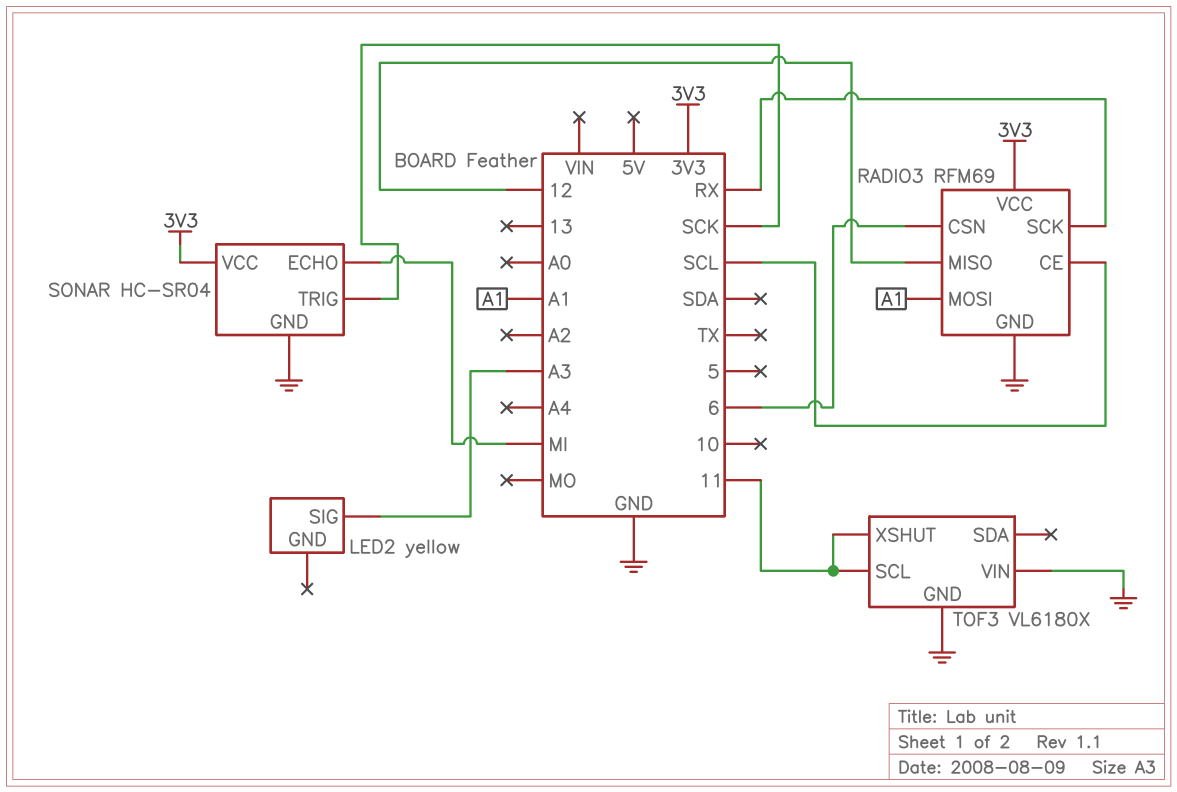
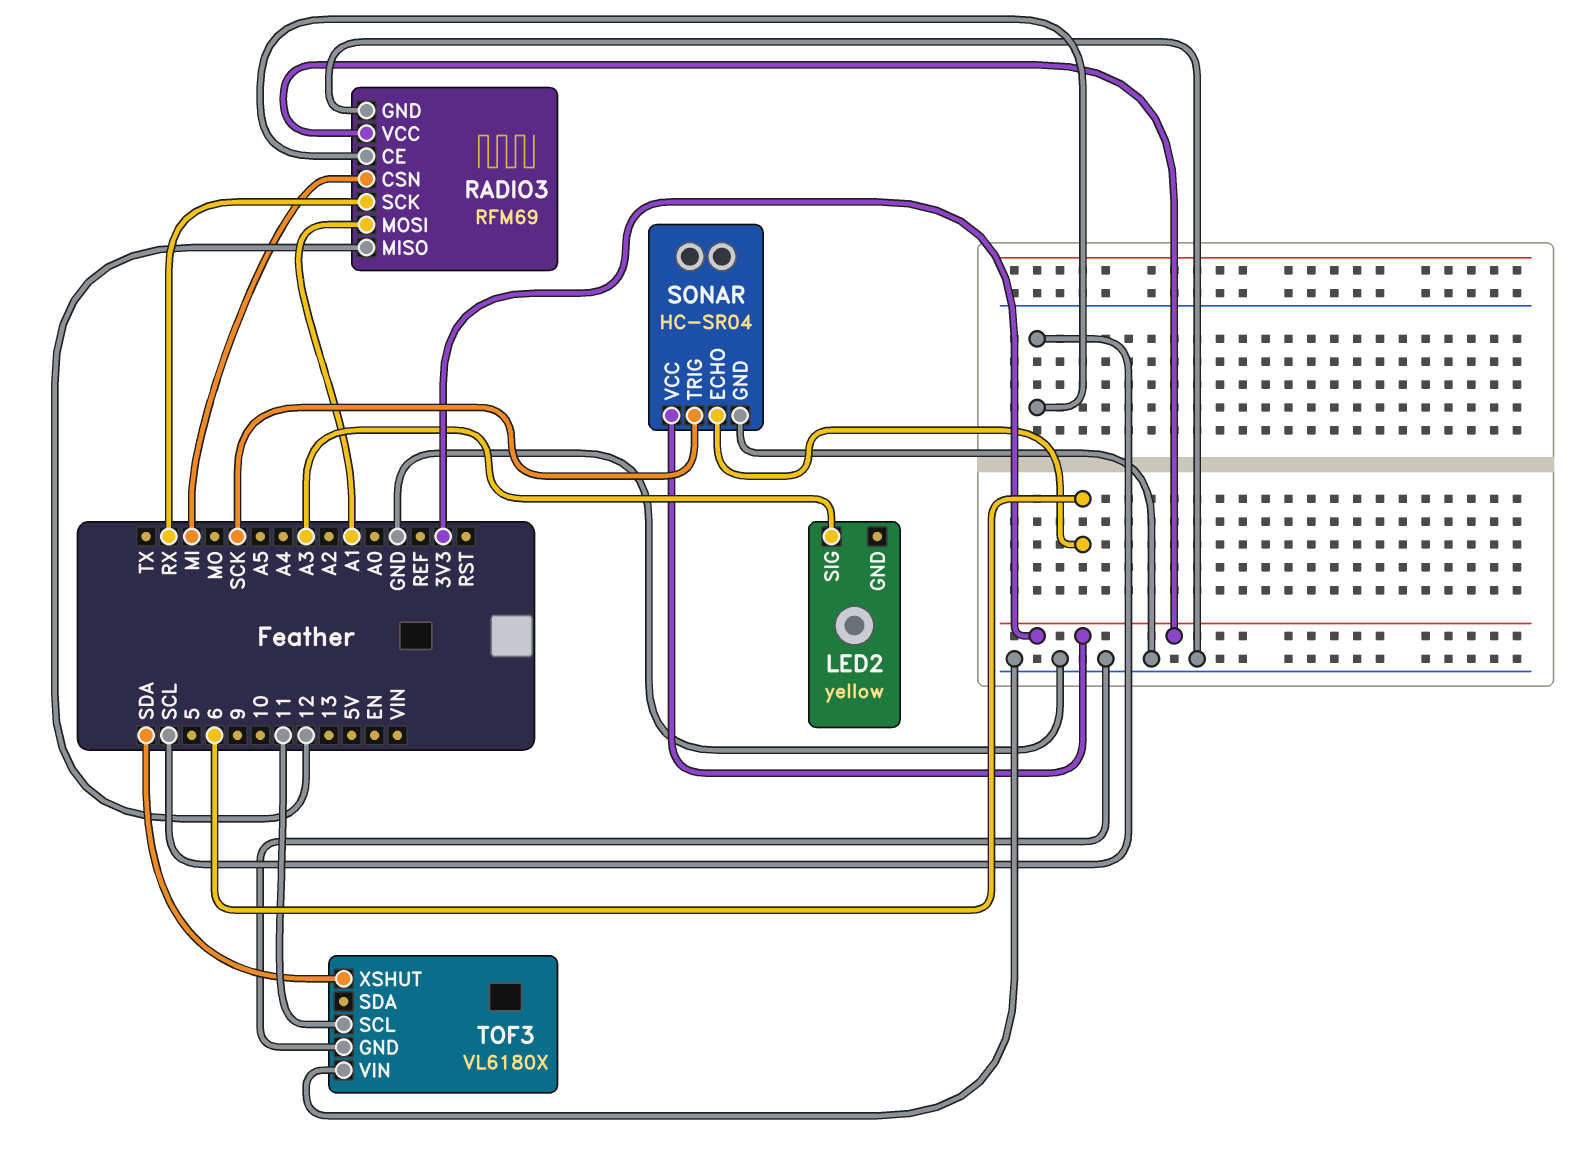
RADIO3 pin CSN: 6 -> MI
SONAR pin ECHO: MI -> 6
TOF3 pin XSHUT: 11 -> SDA

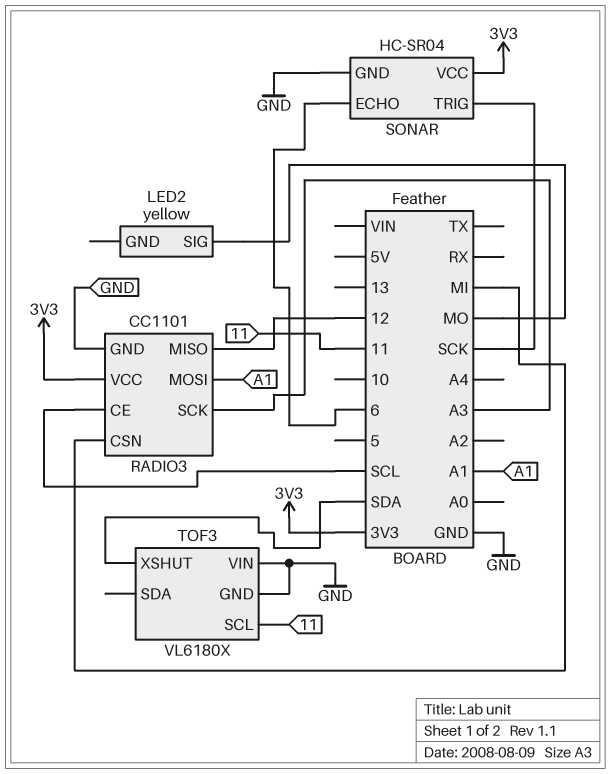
LED2 pin SIG: A3 -> MO
RADIO3: RFM69 -> CC1101
RADIO3 pin SCK: RX -> A3

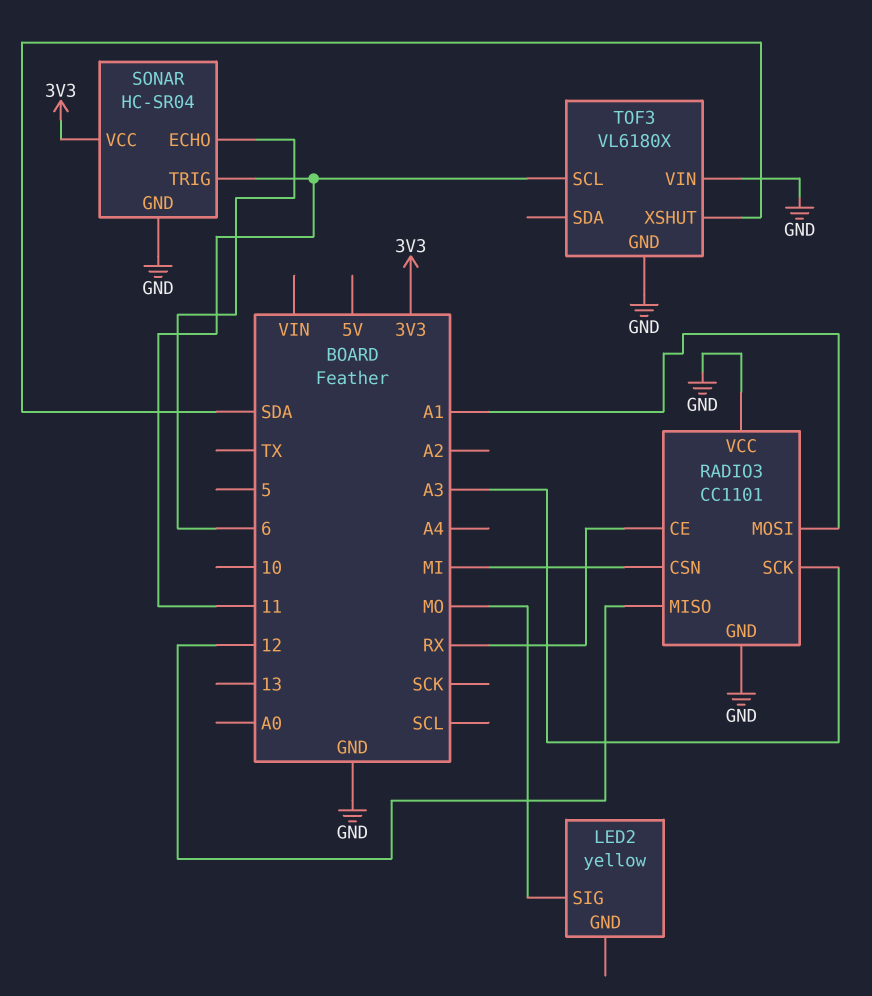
RADIO3 pin CE: SCL -> RX
RADIO3 pin VCC: 3V3 -> GND
SONAR pin TRIG: SCK -> 11

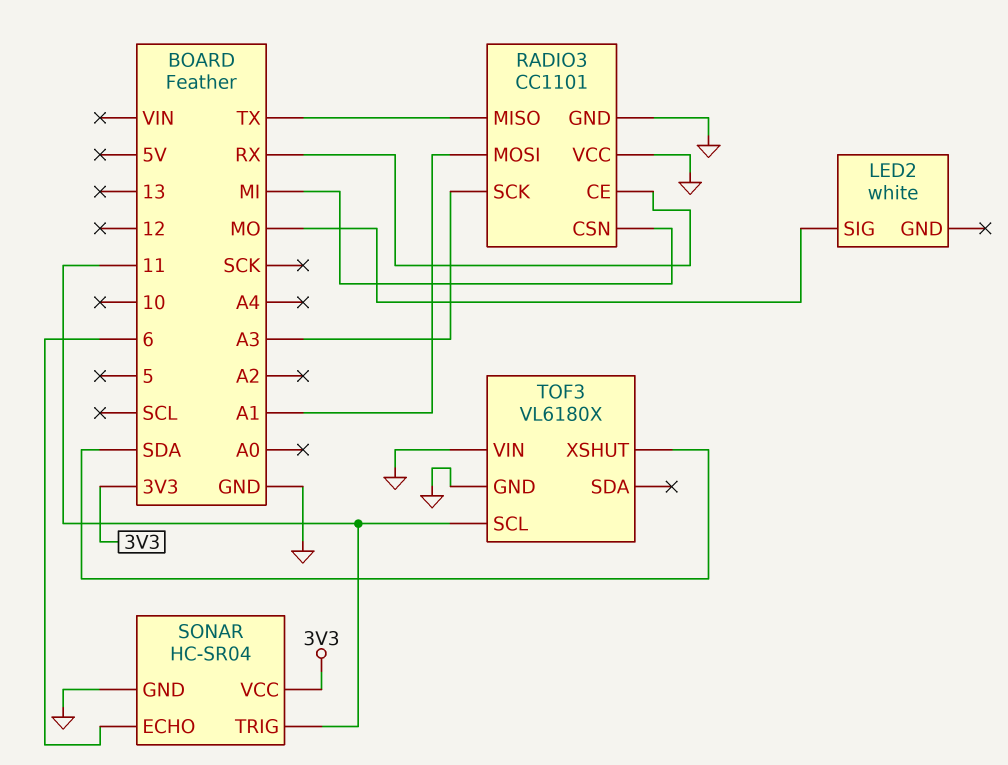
LED2: yellow -> white
RADIO3 pin MISO: 12 -> TX

